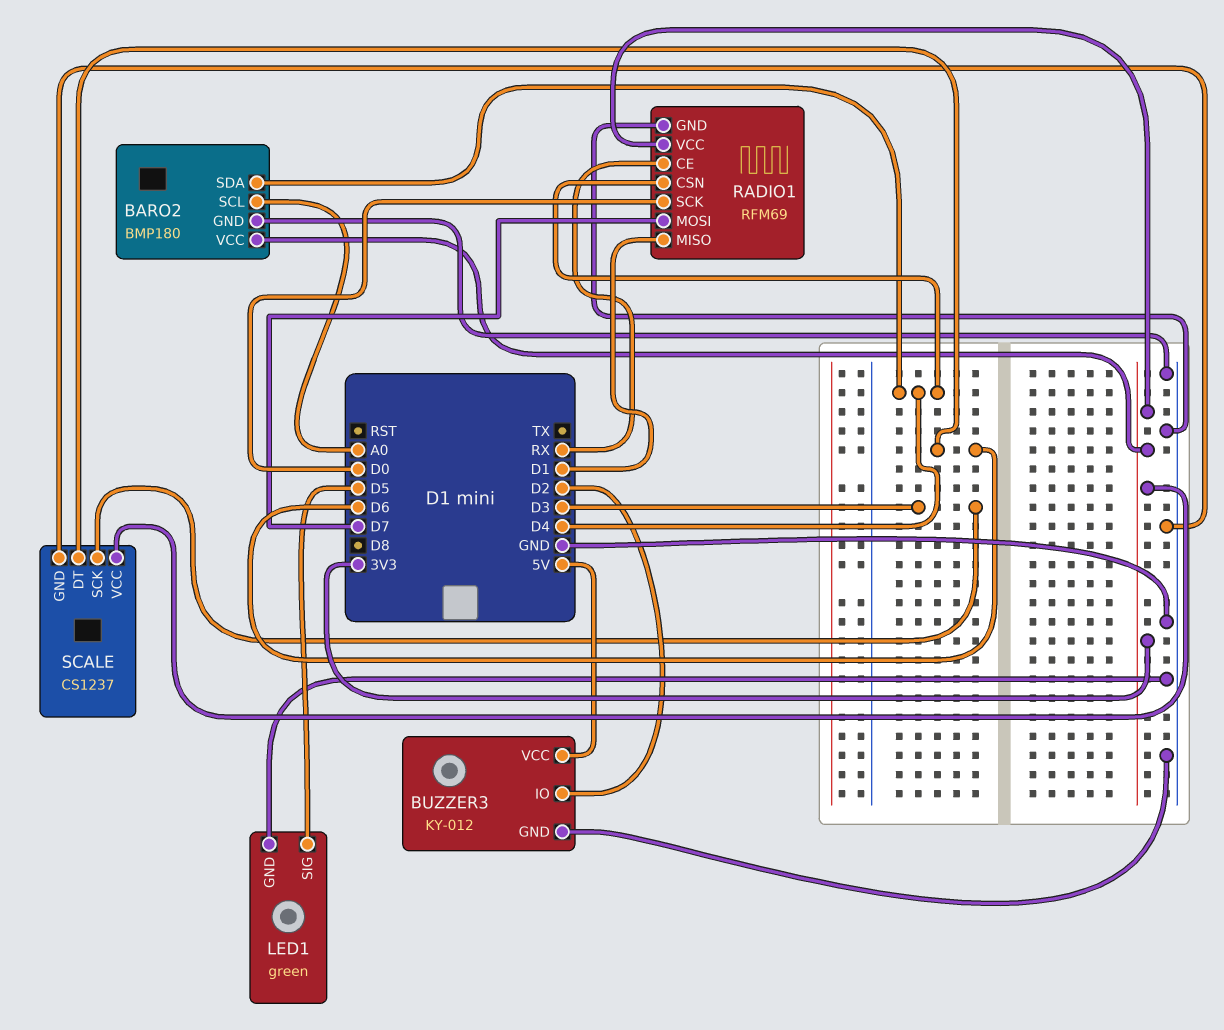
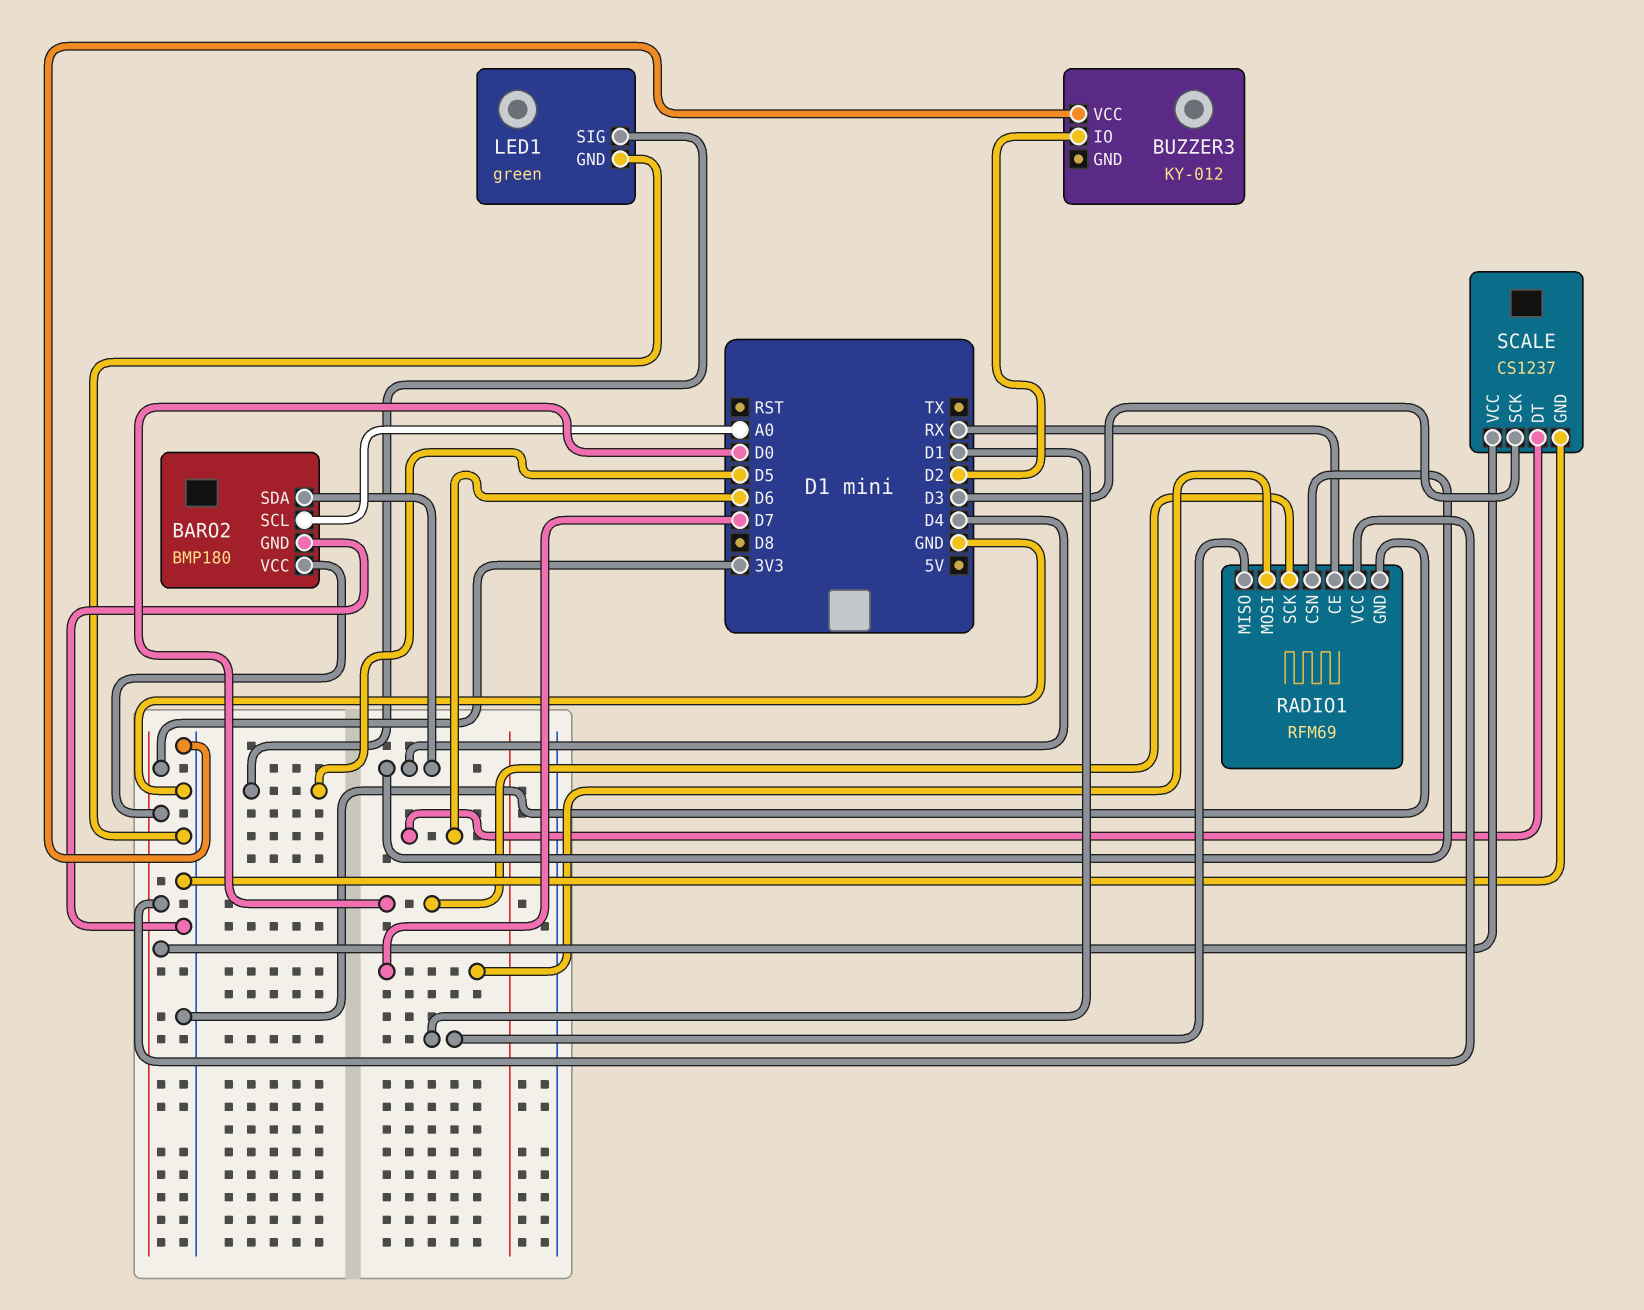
BUZZER3 pin GND: GND -> none
BUZZER3 pin VCC: 5V -> GND

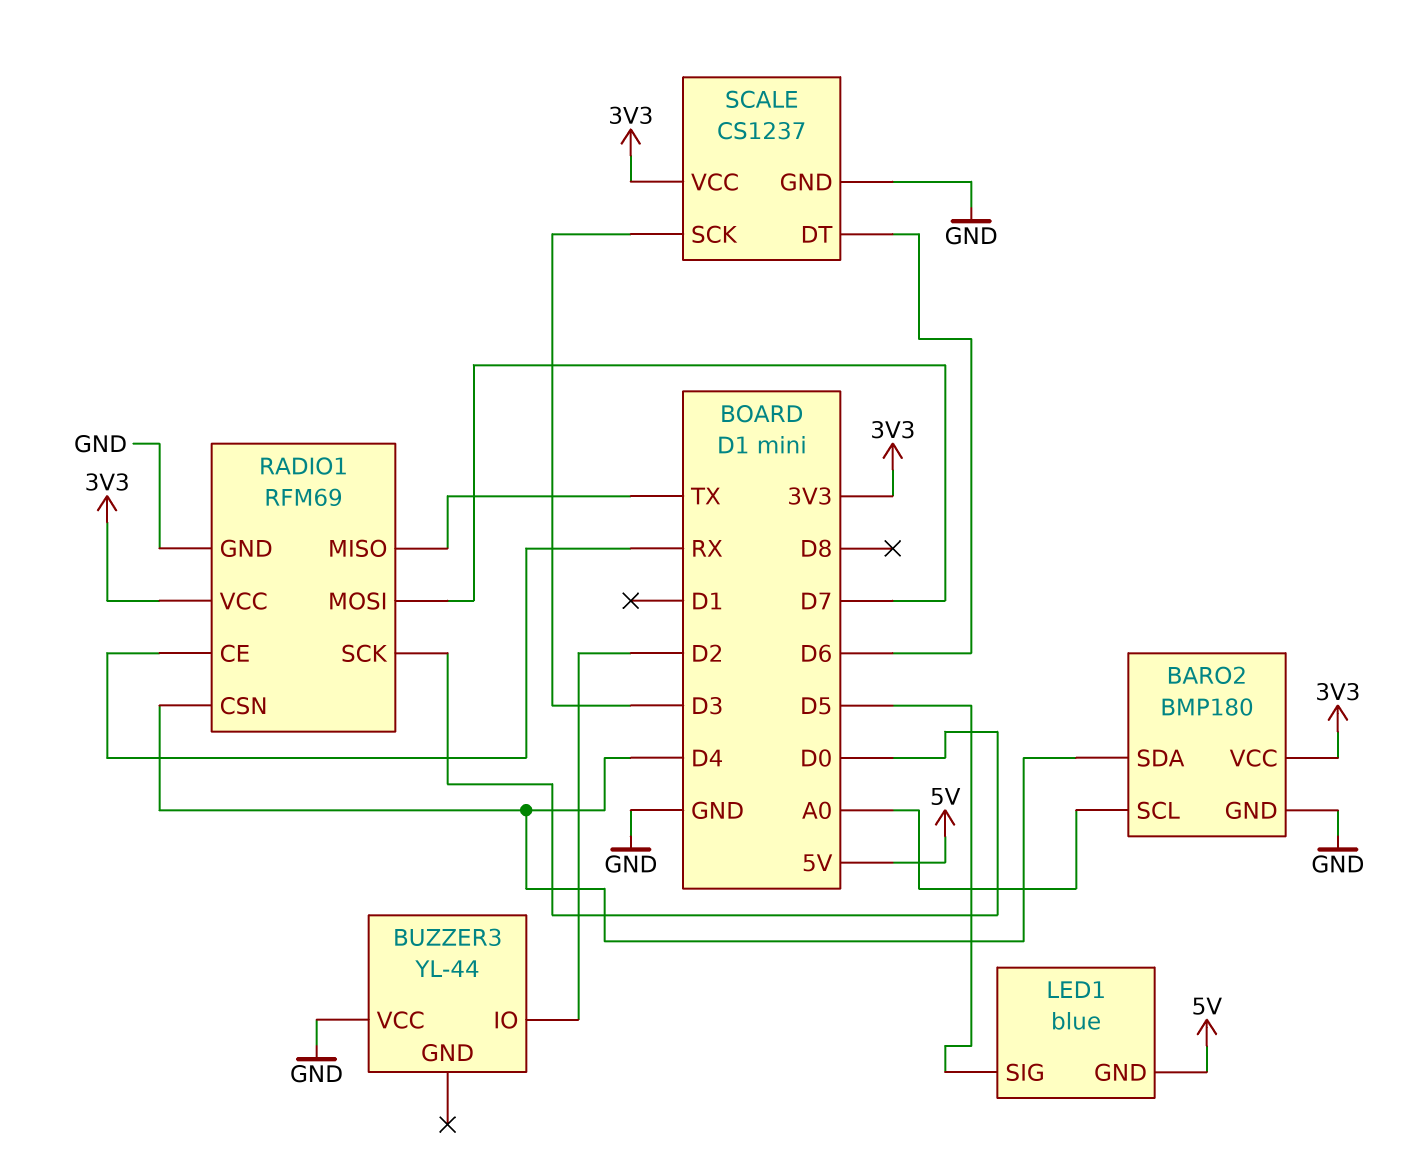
BUZZER3: KY-012 -> YL-44
LED1: green -> blue
LED1 pin GND: GND -> 5V
RADIO1 pin MISO: D1 -> TX

